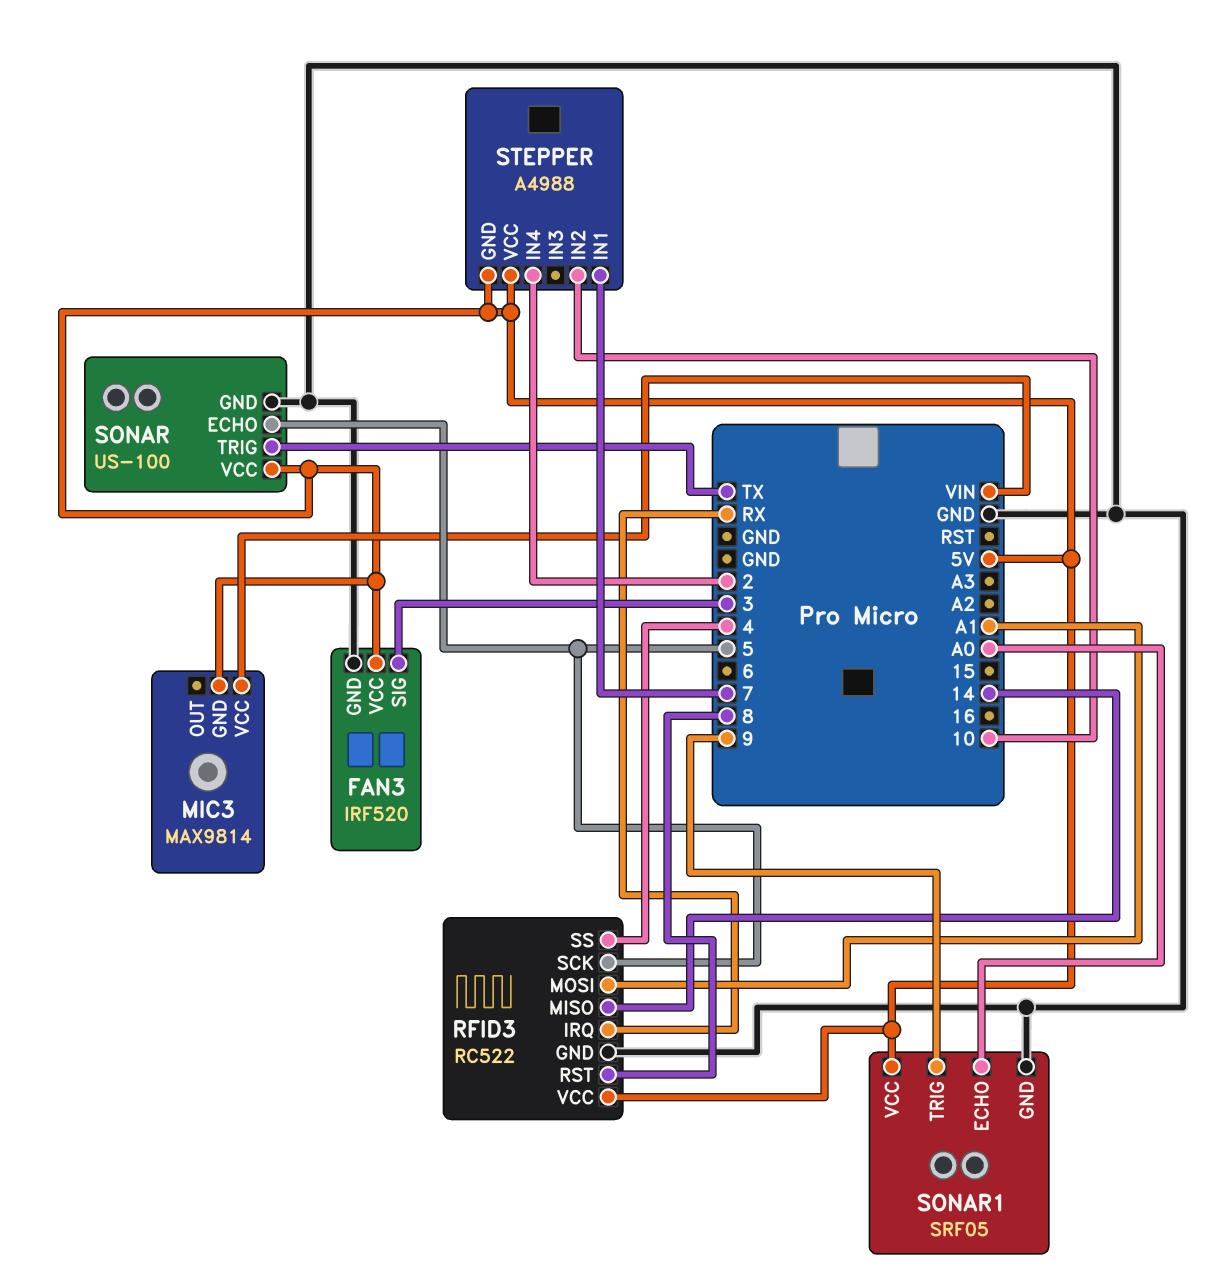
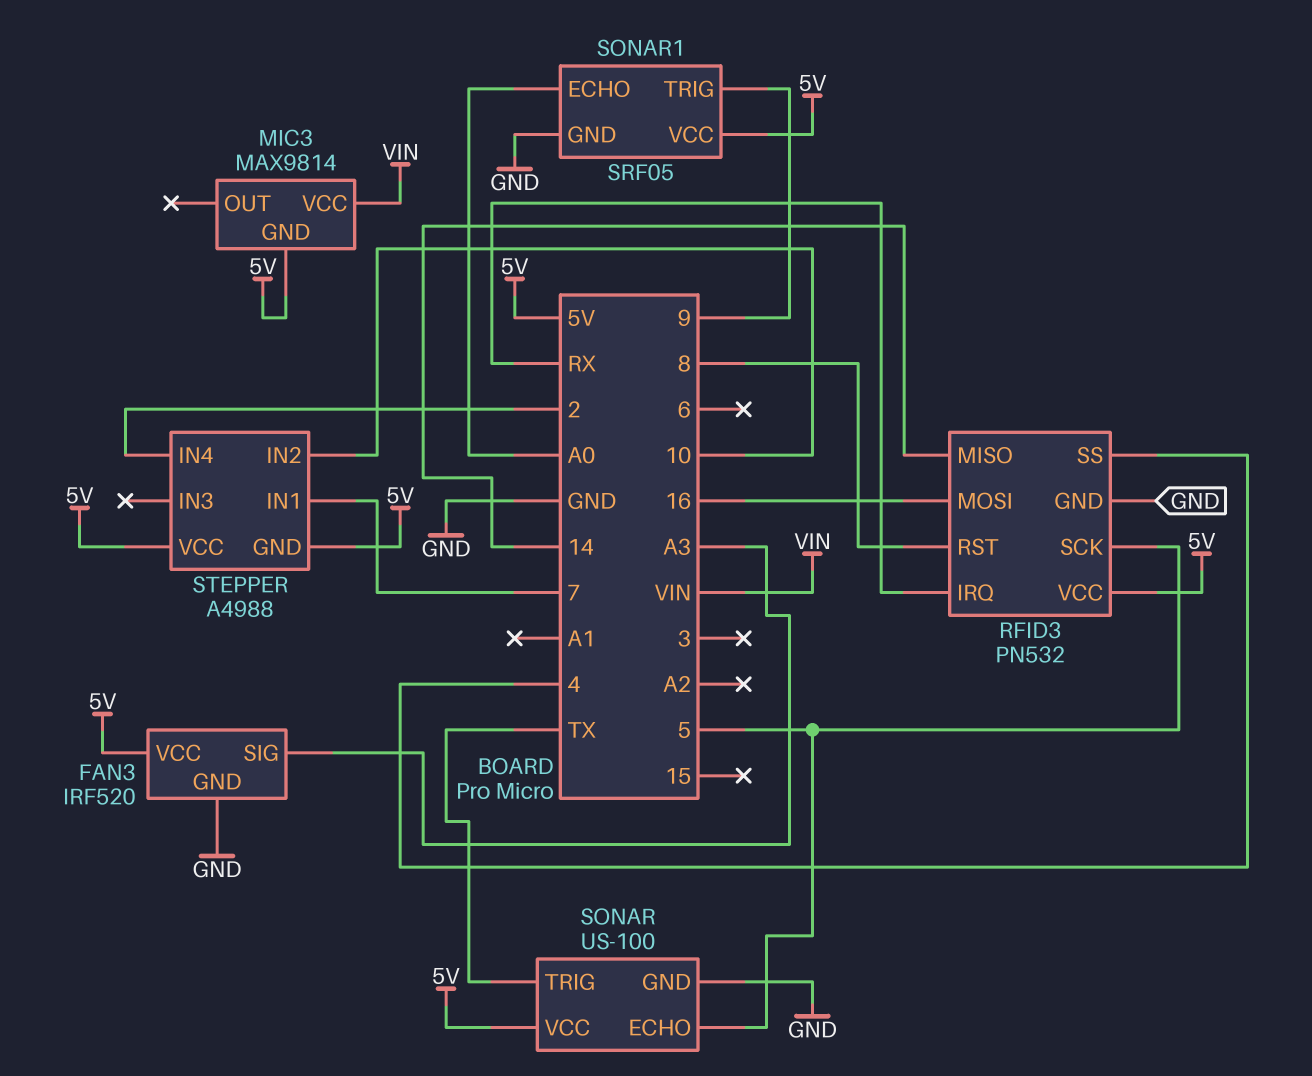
FAN3 pin SIG: 3 -> A3
RFID3: RC522 -> PN532
RFID3 pin MOSI: A1 -> 16

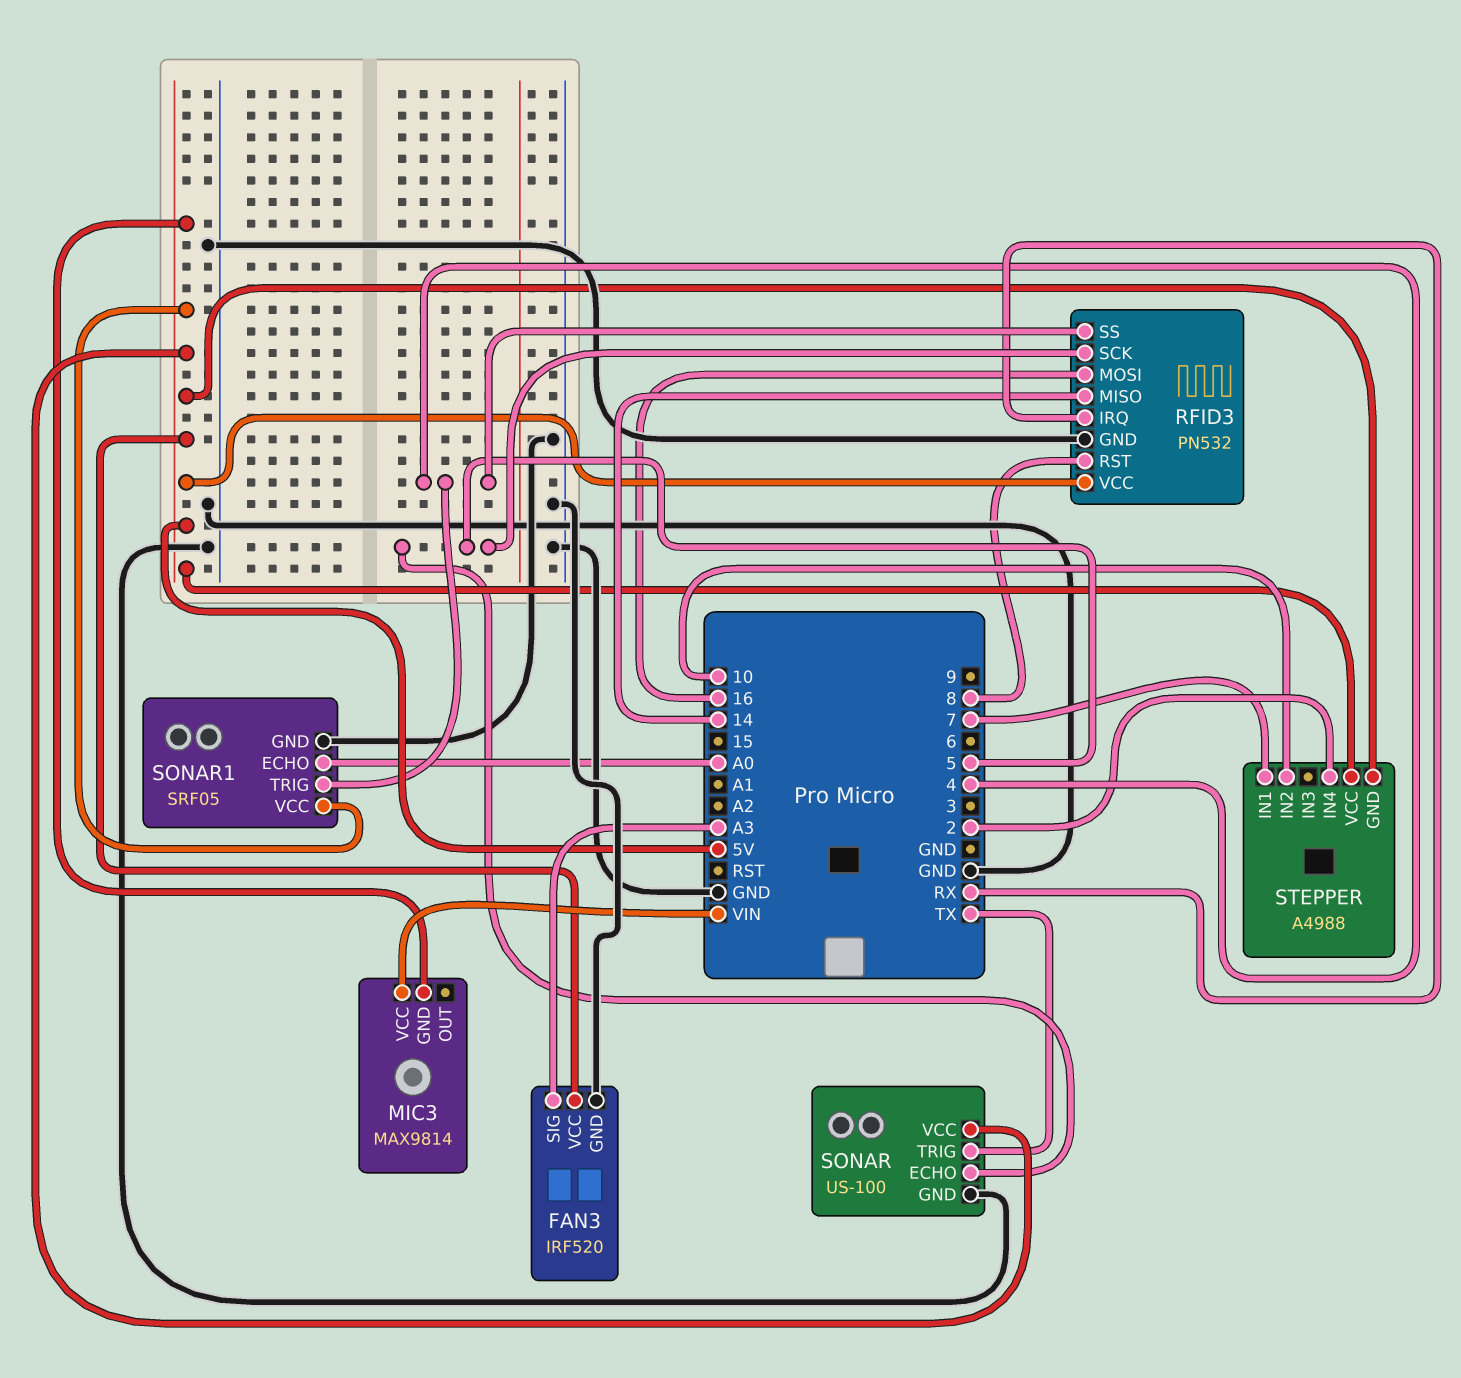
SONAR1 pin TRIG: 9 -> 4

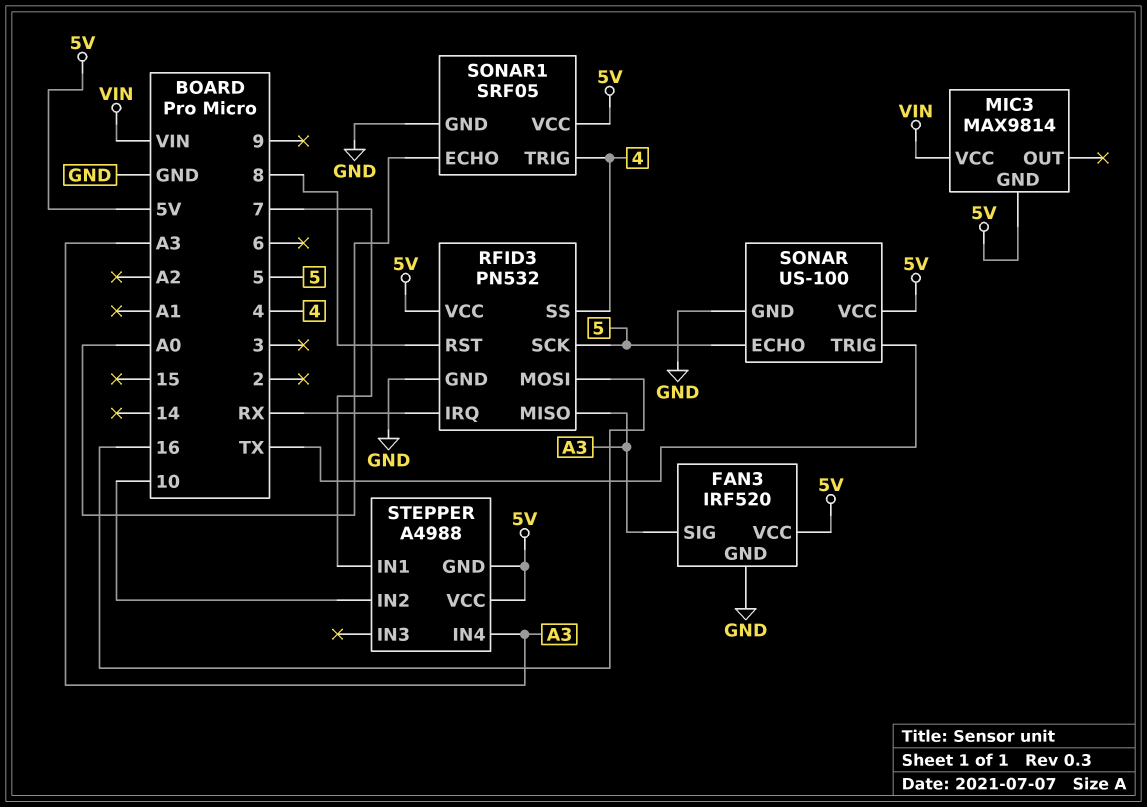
RFID3 pin MISO: 14 -> A3
STEPPER pin IN4: 2 -> A3

